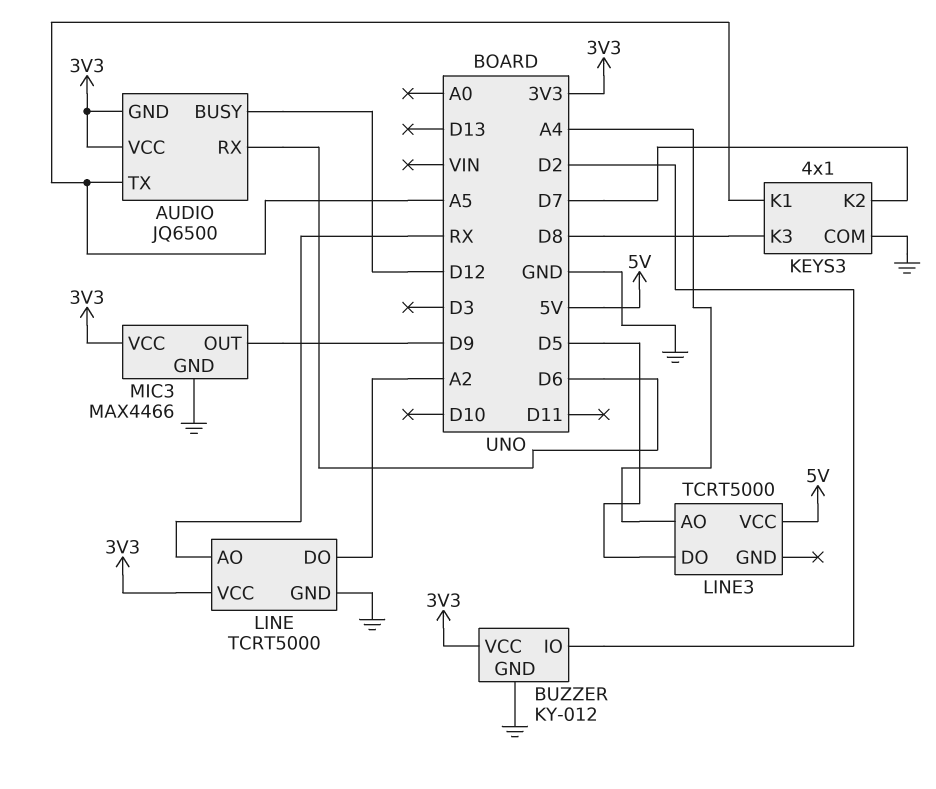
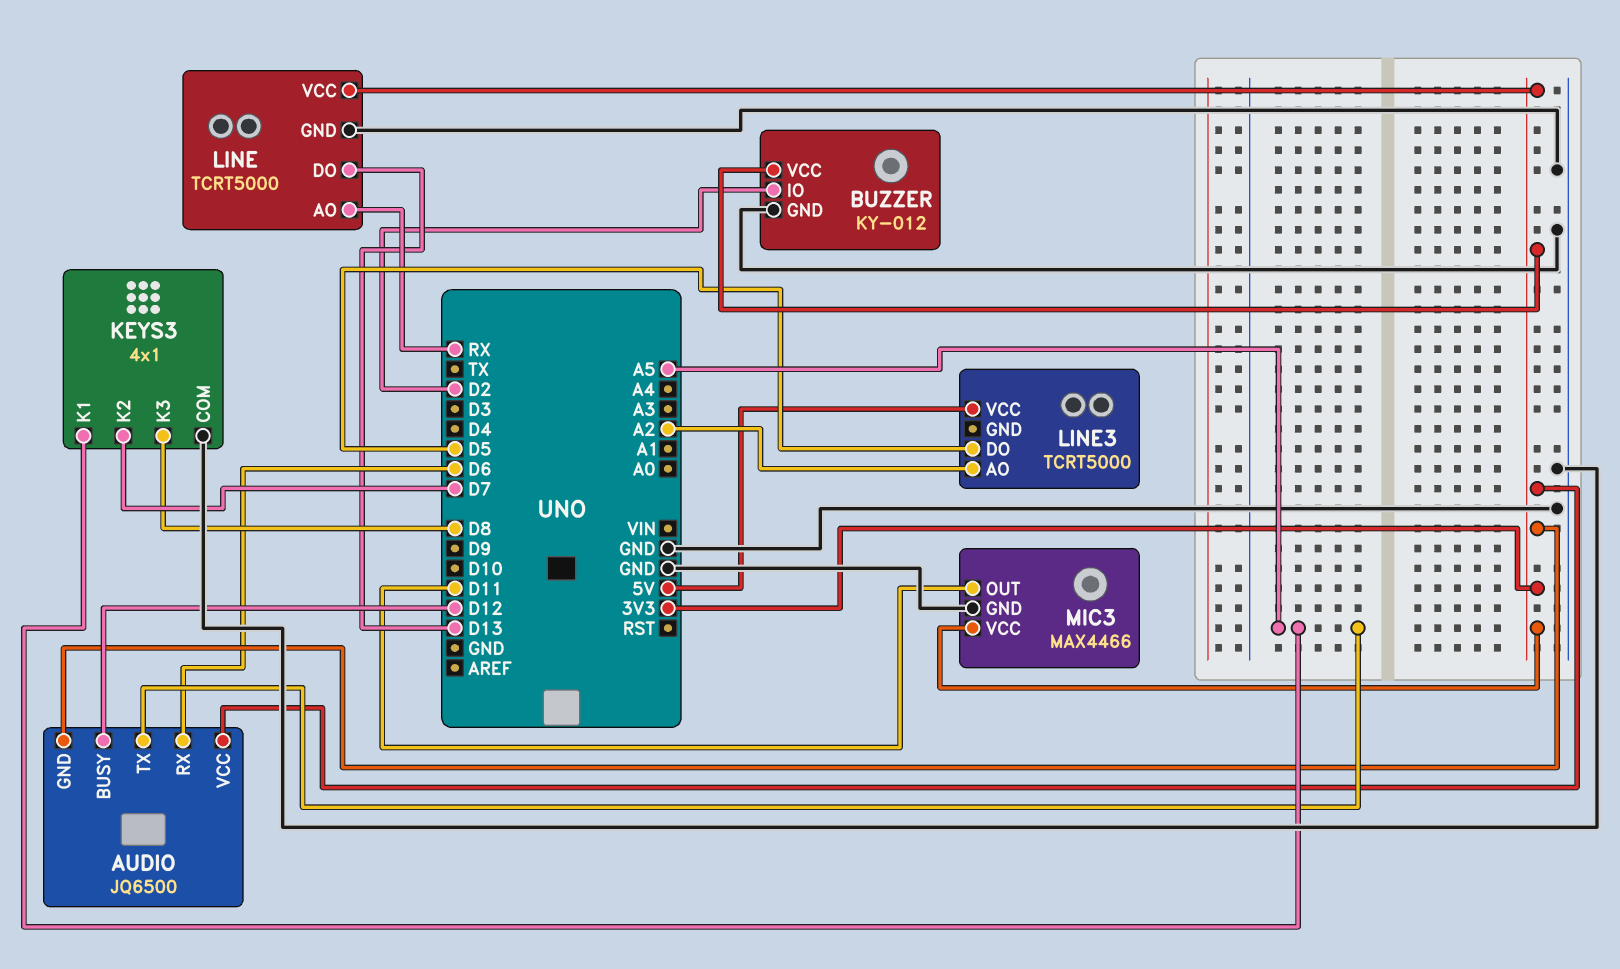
LINE pin DO: A2 -> D13
LINE3 pin AO: A4 -> A2
MIC3 pin OUT: D9 -> D11

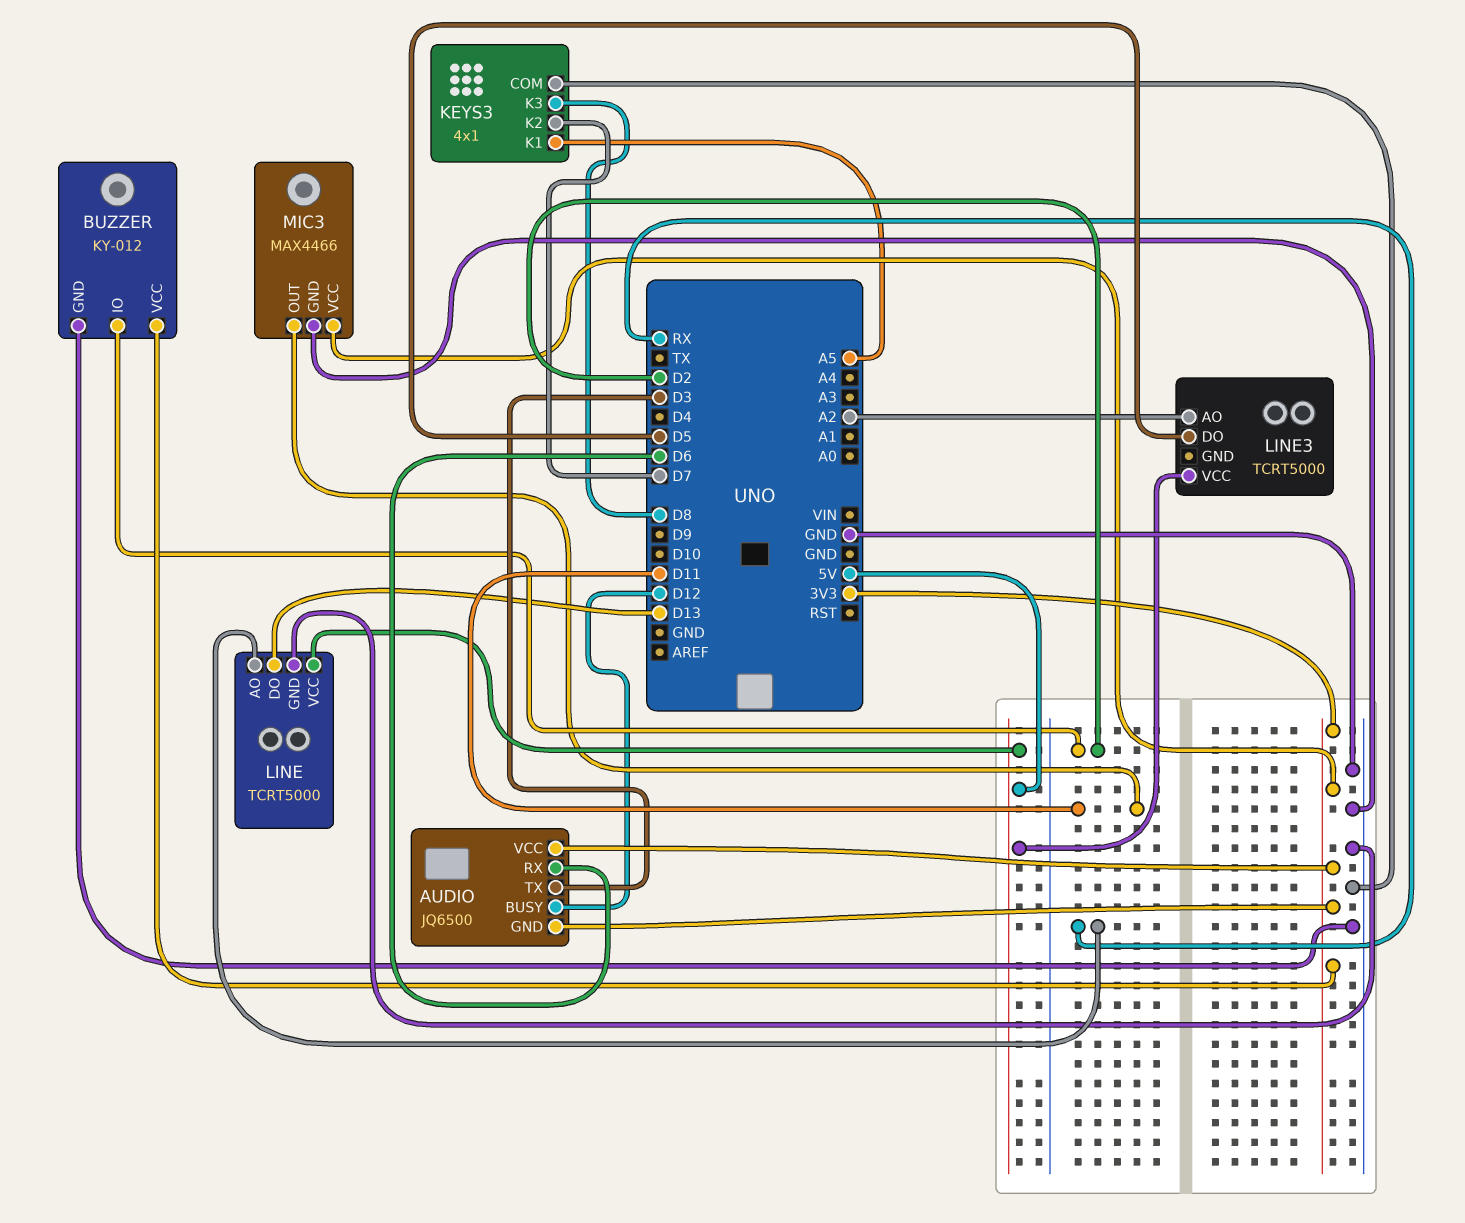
AUDIO pin TX: A5 -> D3
LINE pin VCC: 3V3 -> 5V

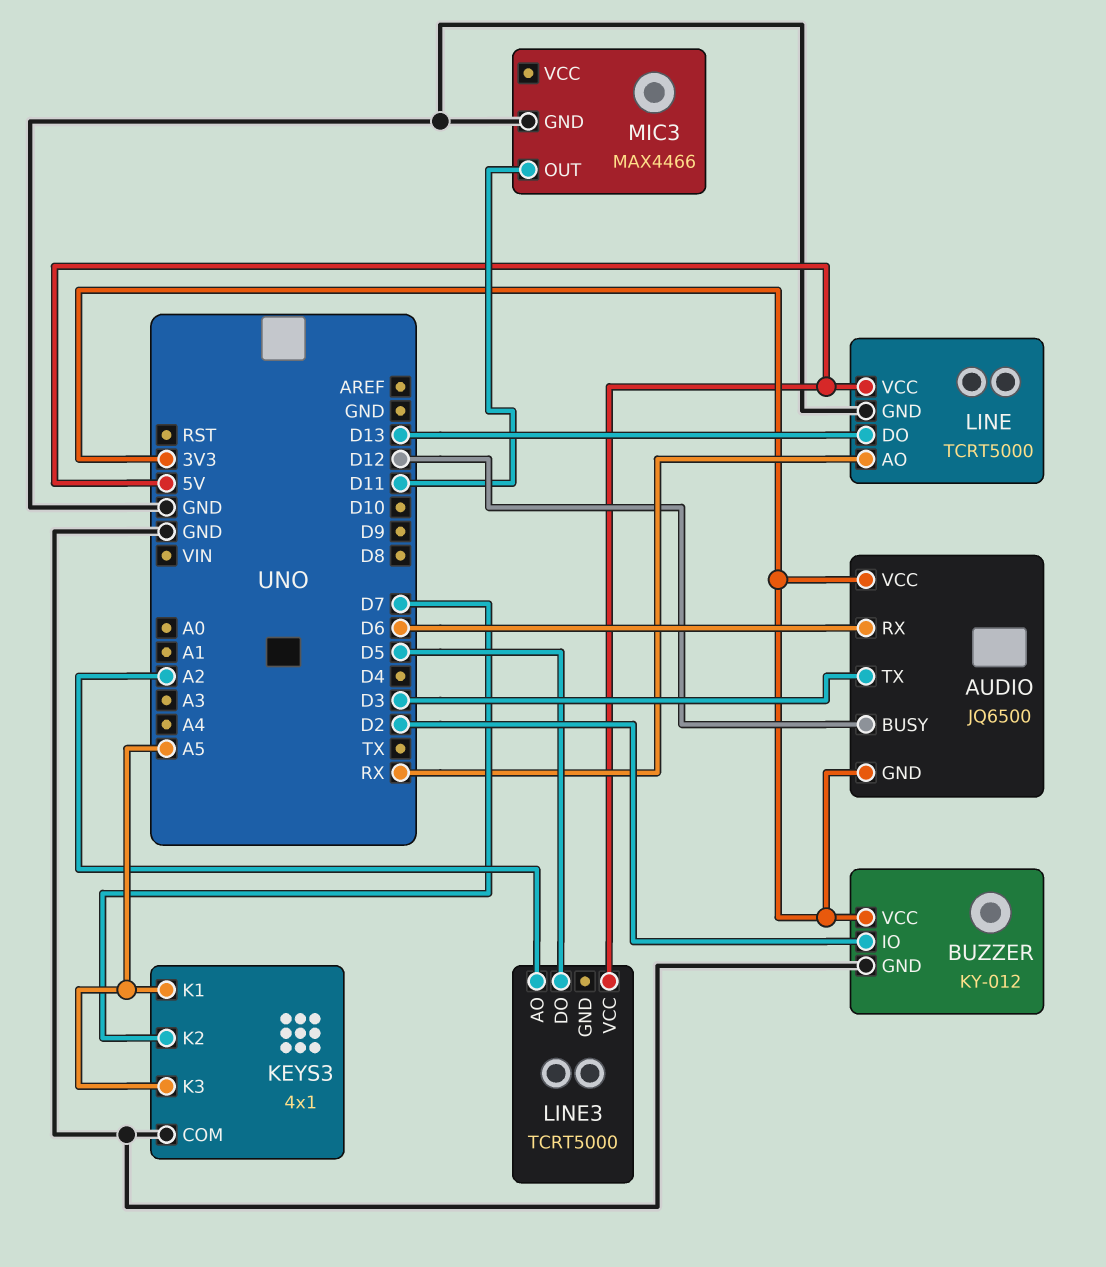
KEYS3 pin K3: D8 -> A5
MIC3 pin VCC: 3V3 -> none

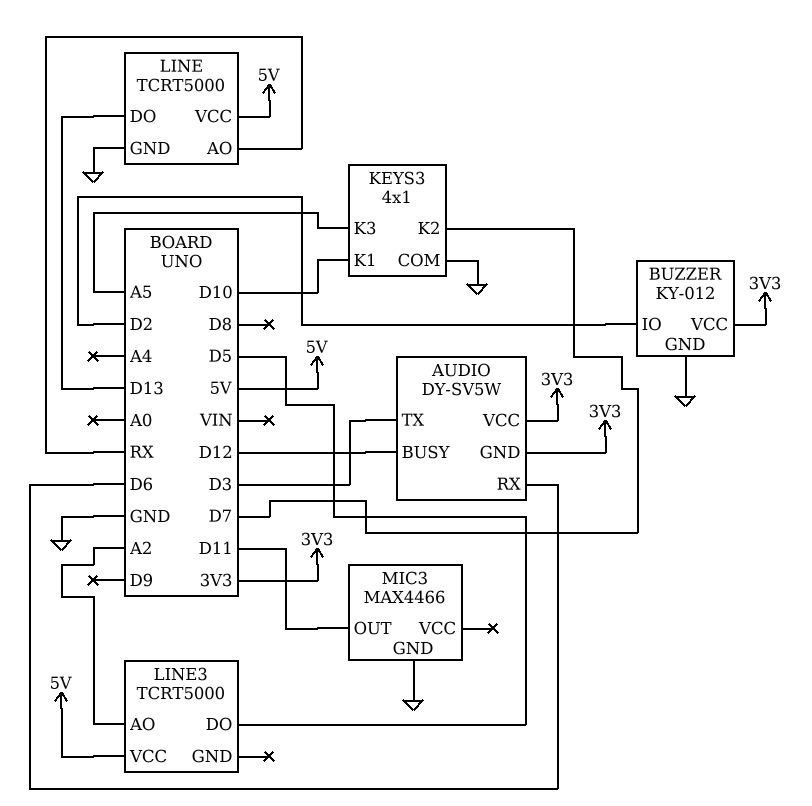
AUDIO: JQ6500 -> DY-SV5W
KEYS3 pin K1: A5 -> D10

